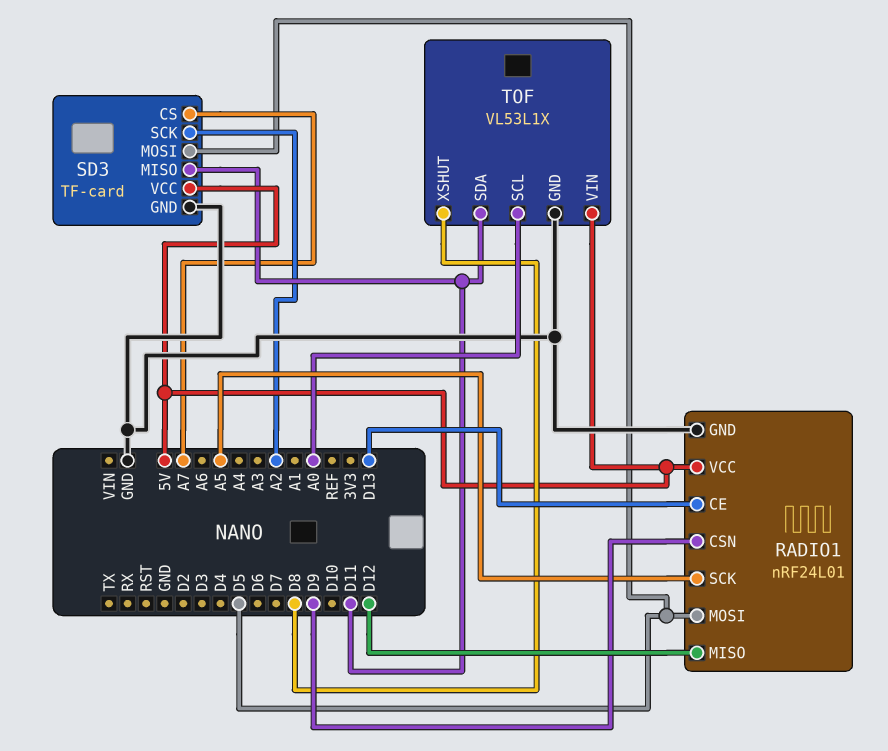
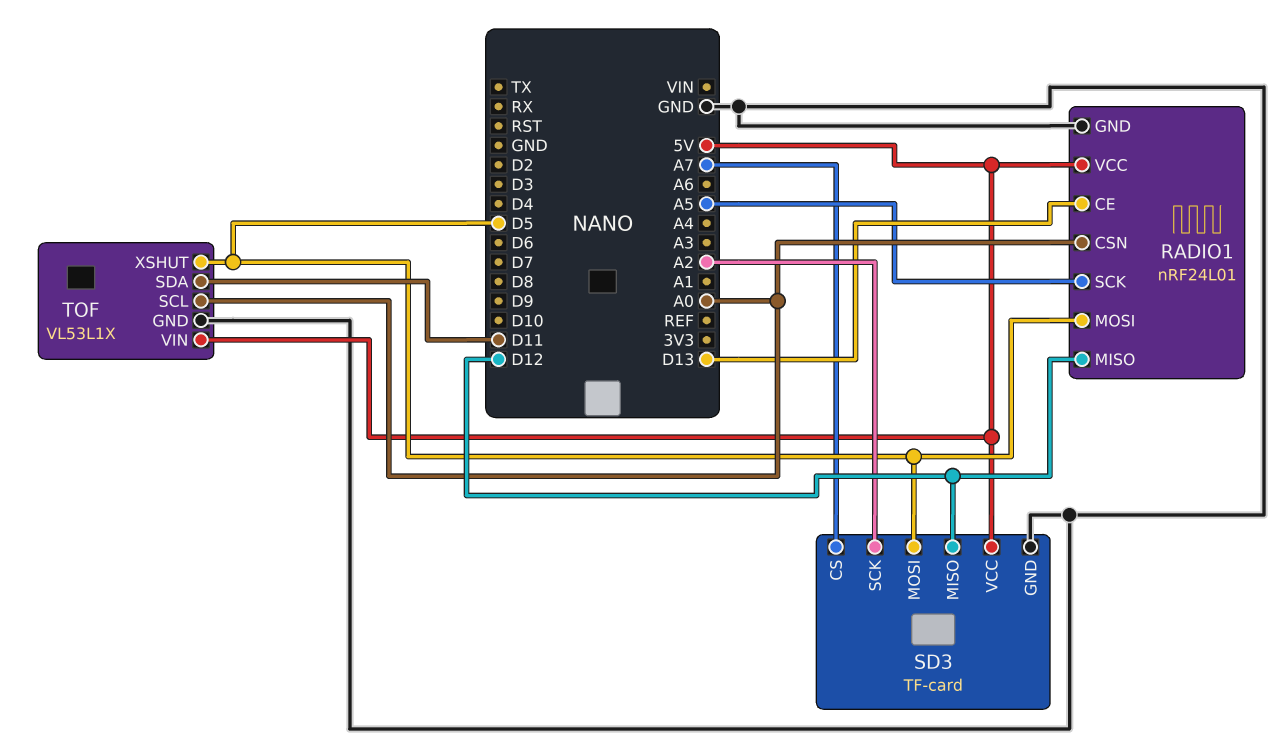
RADIO1 pin CSN: D9 -> A0
SD3 pin MISO: D11 -> D12
TOF pin XSHUT: D8 -> D5

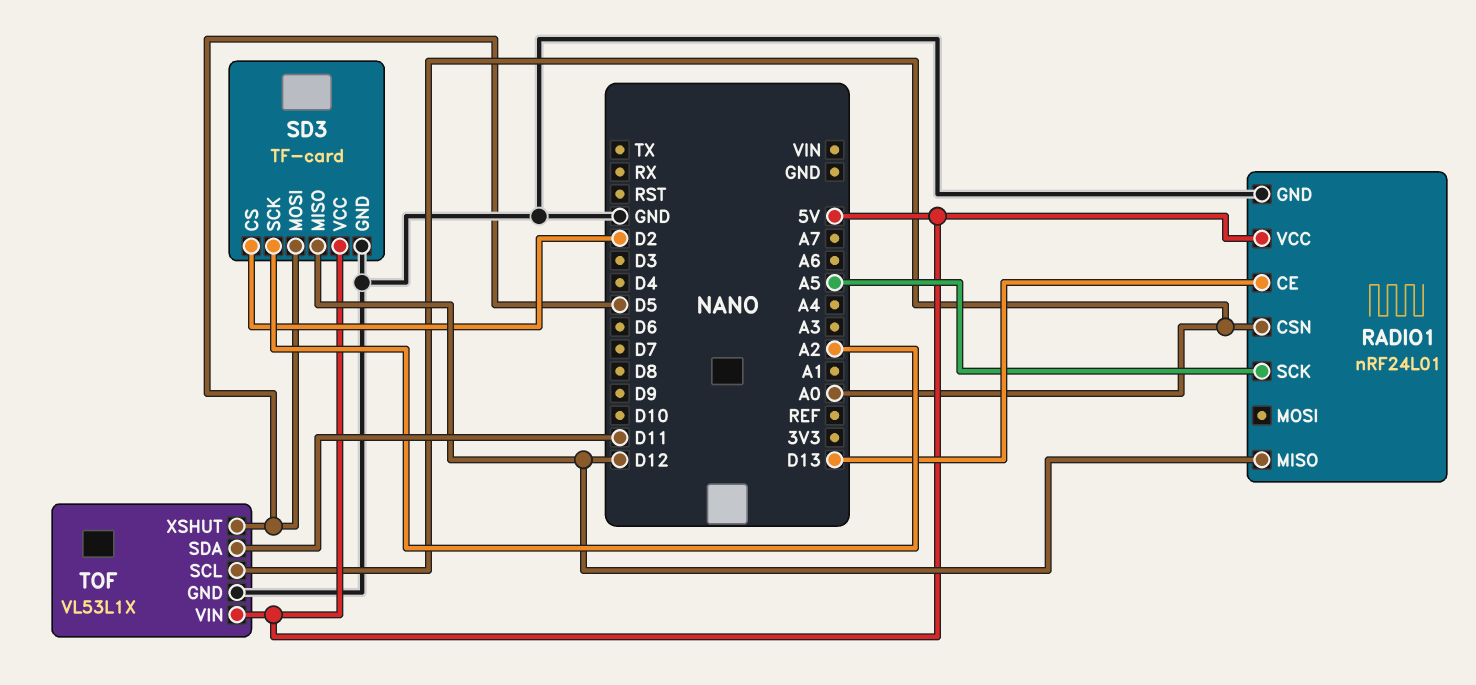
RADIO1 pin MOSI: D5 -> none
SD3 pin CS: A7 -> D2

